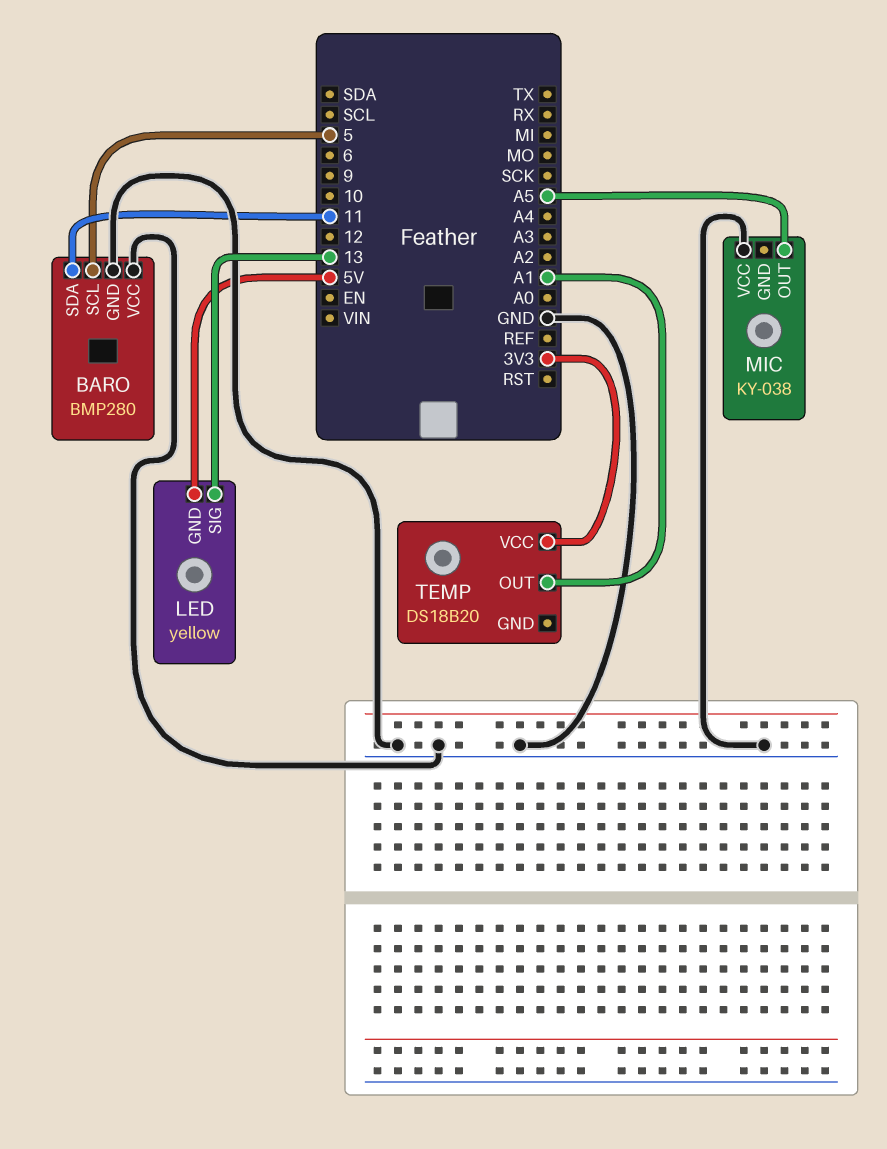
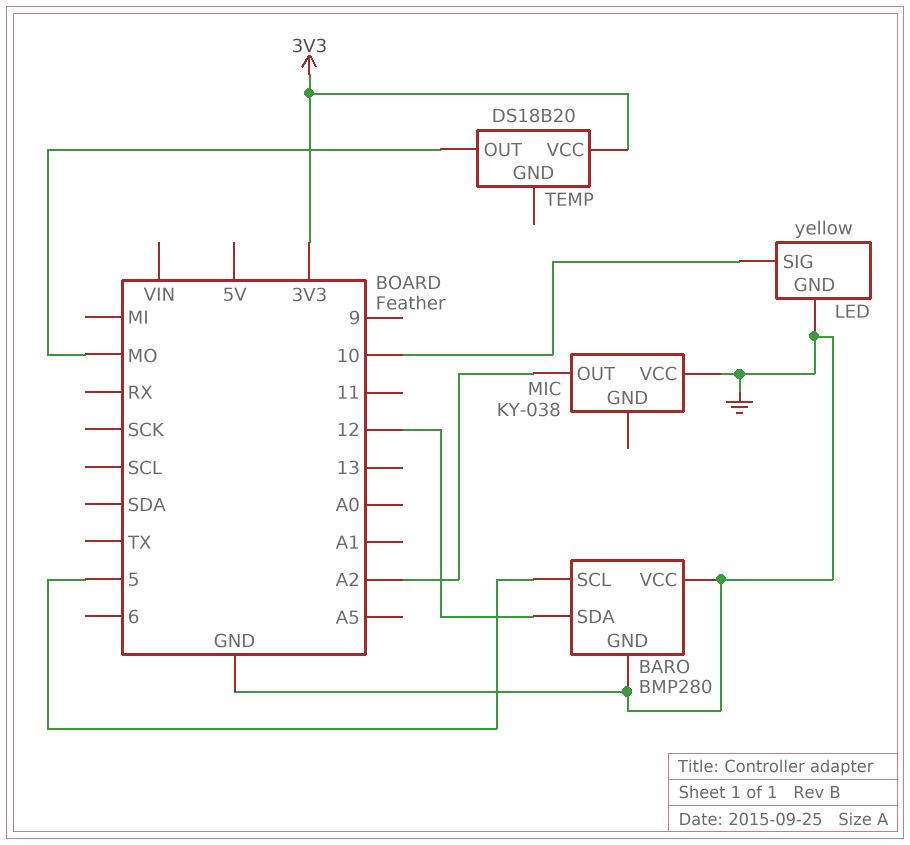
BARO pin SDA: 11 -> 12
LED pin GND: 5V -> GND
LED pin SIG: 13 -> 10
MIC pin OUT: A5 -> A2
TEMP pin OUT: A1 -> MO

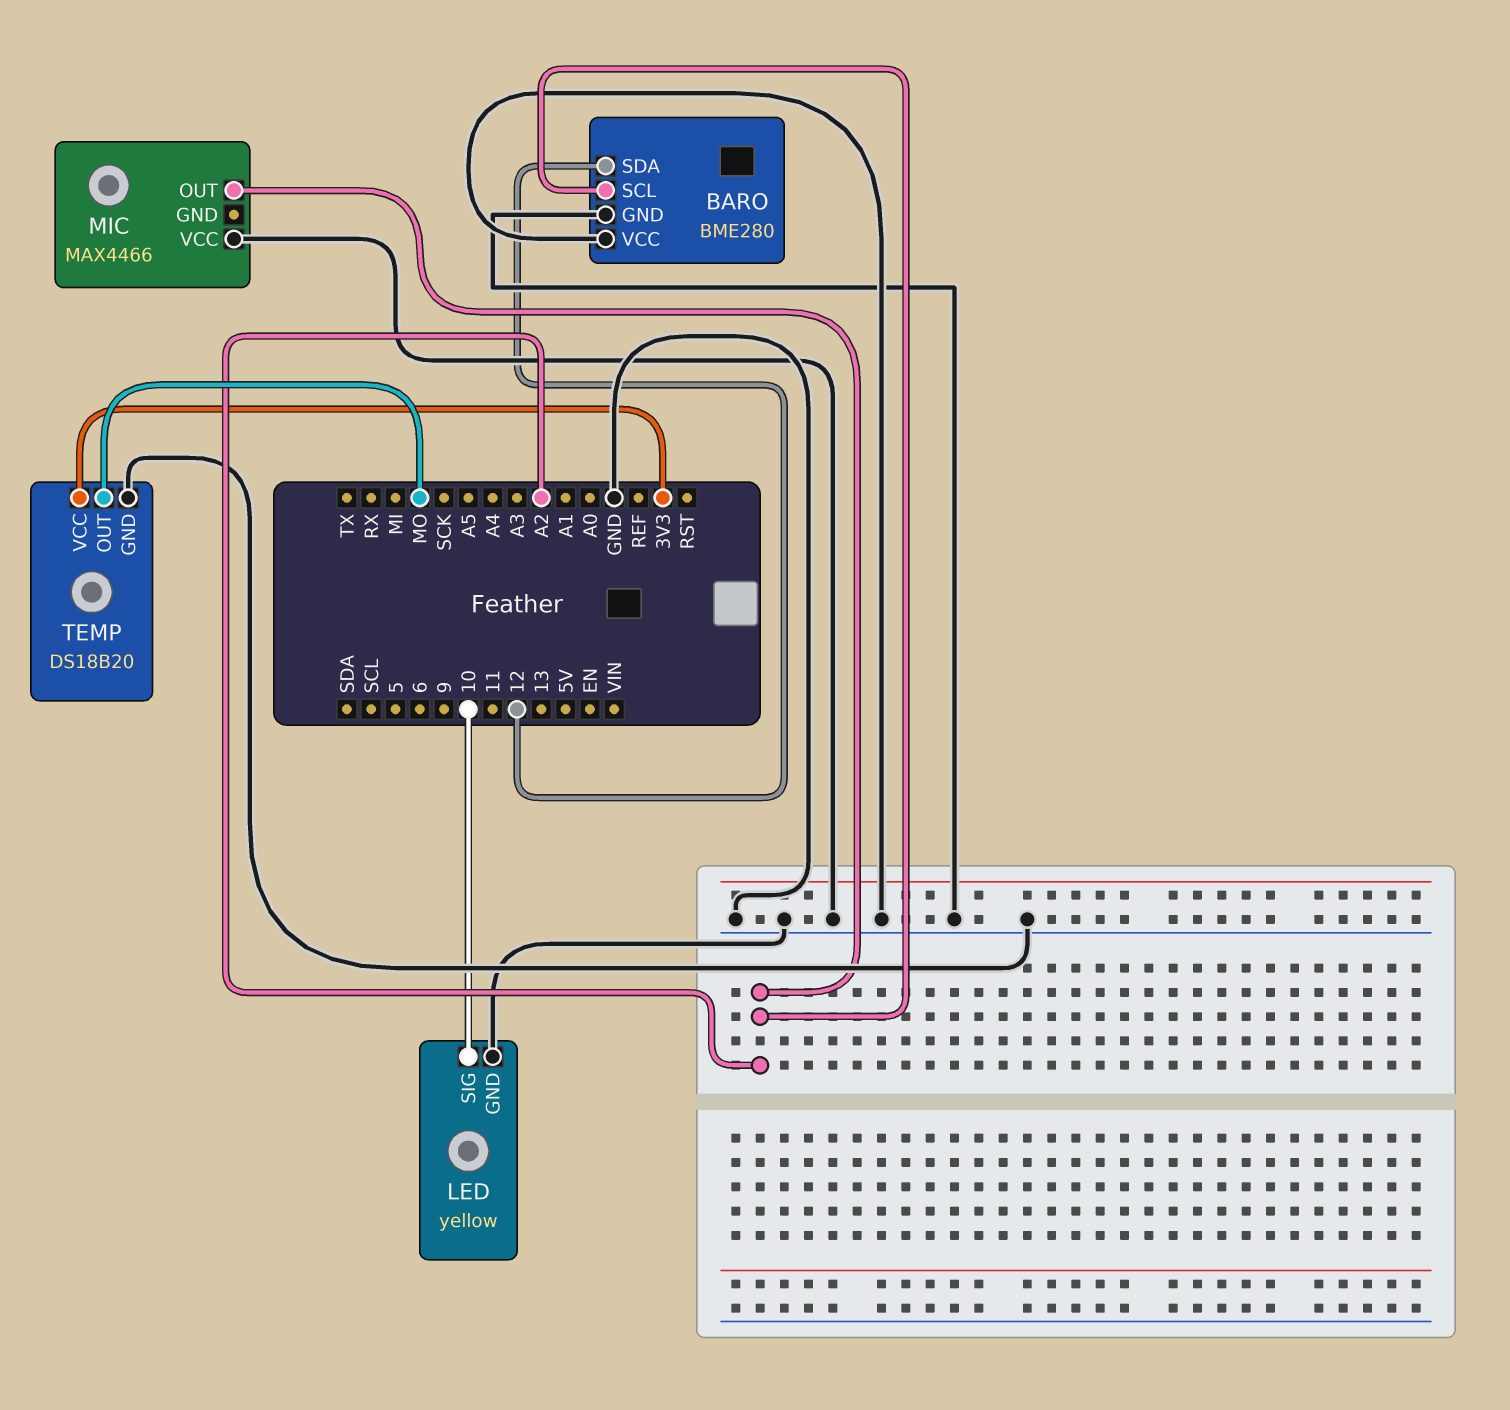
BARO: BMP280 -> BME280
BARO pin SCL: 5 -> A2
MIC: KY-038 -> MAX4466
TEMP pin GND: none -> GND

